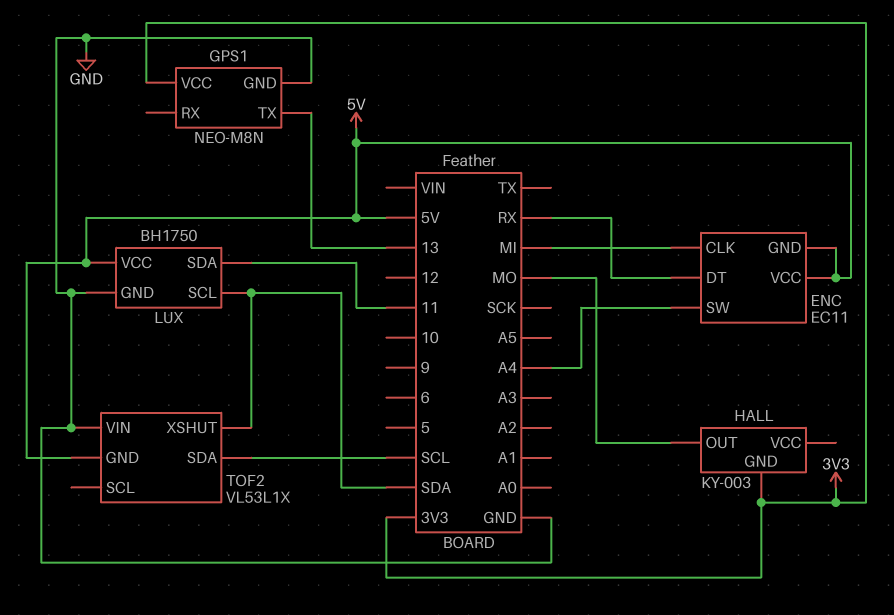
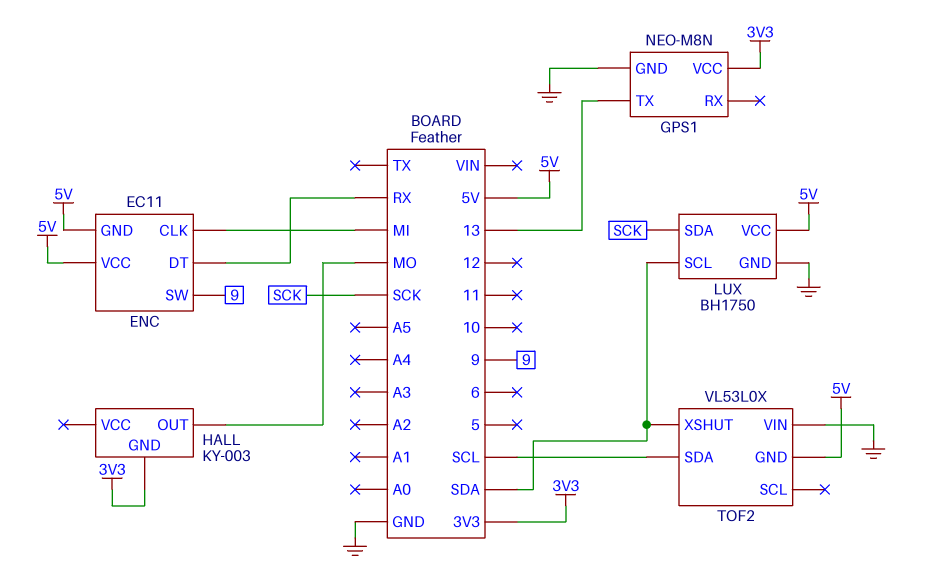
ENC pin SW: A4 -> 9
LUX pin SDA: 11 -> SCK
TOF2: VL53L1X -> VL53L0X

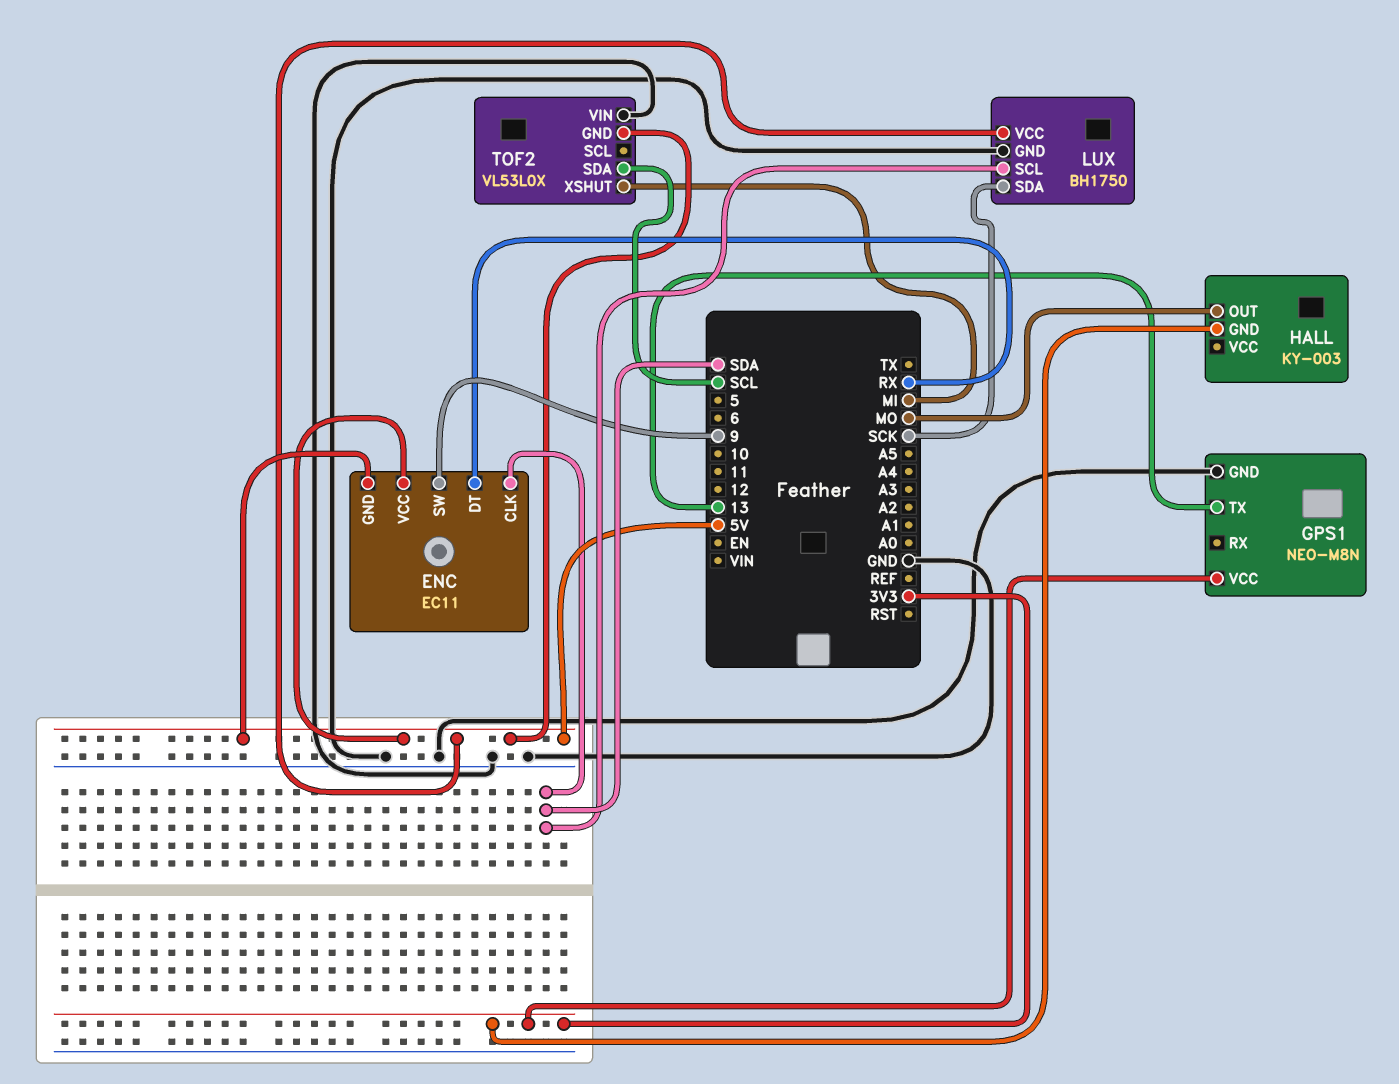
ENC pin CLK: MI -> SDA
TOF2 pin XSHUT: SDA -> MI

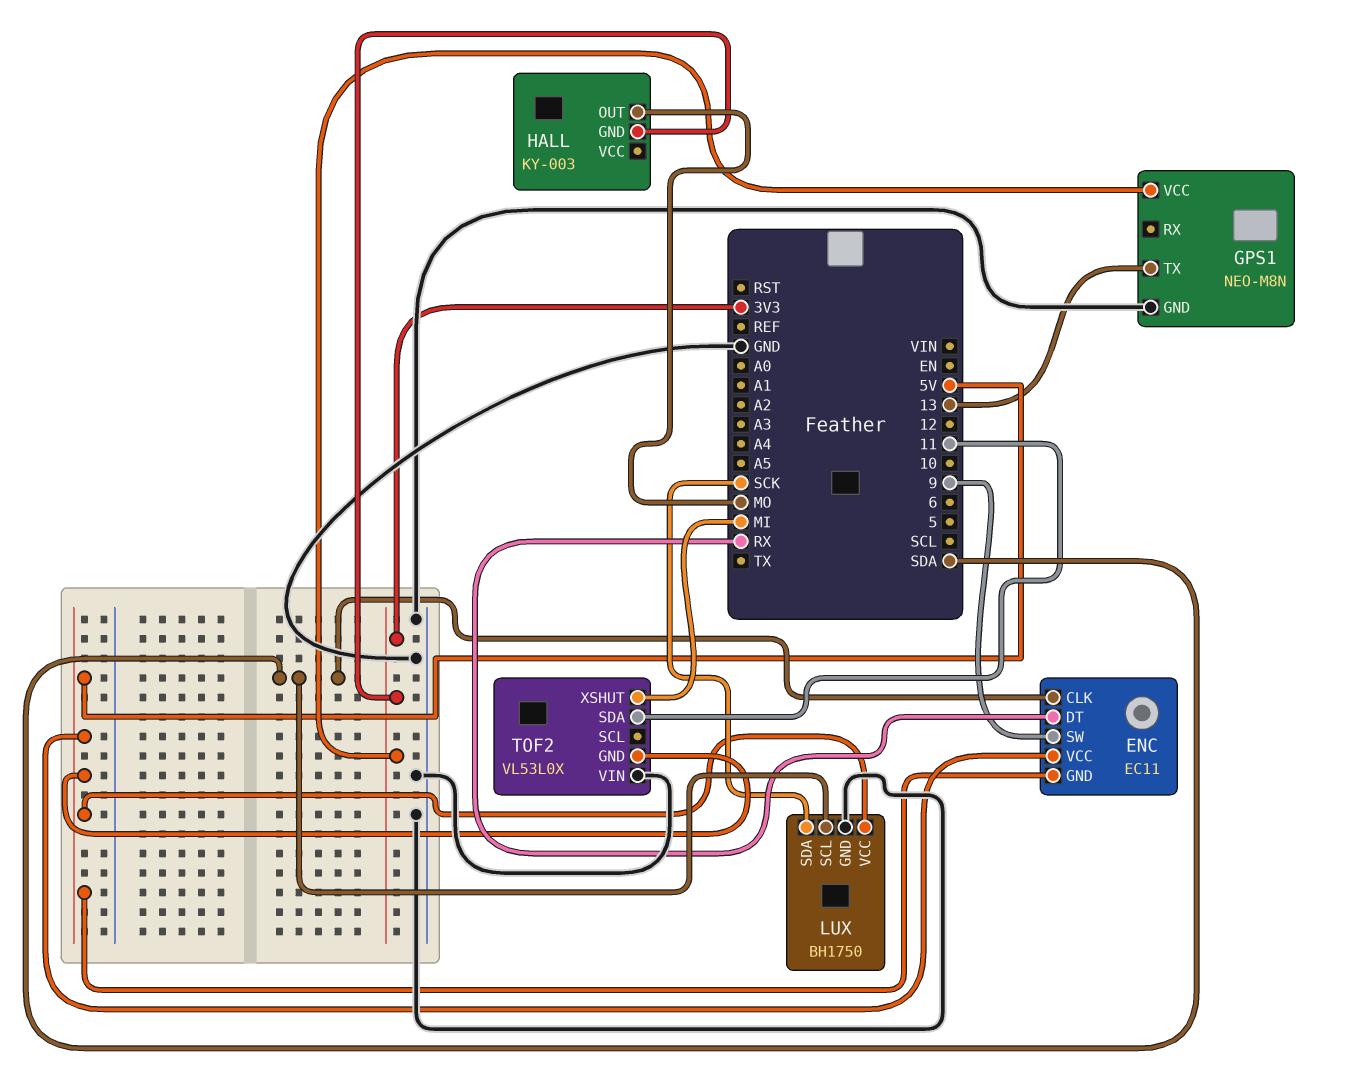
TOF2 pin SDA: SCL -> 11

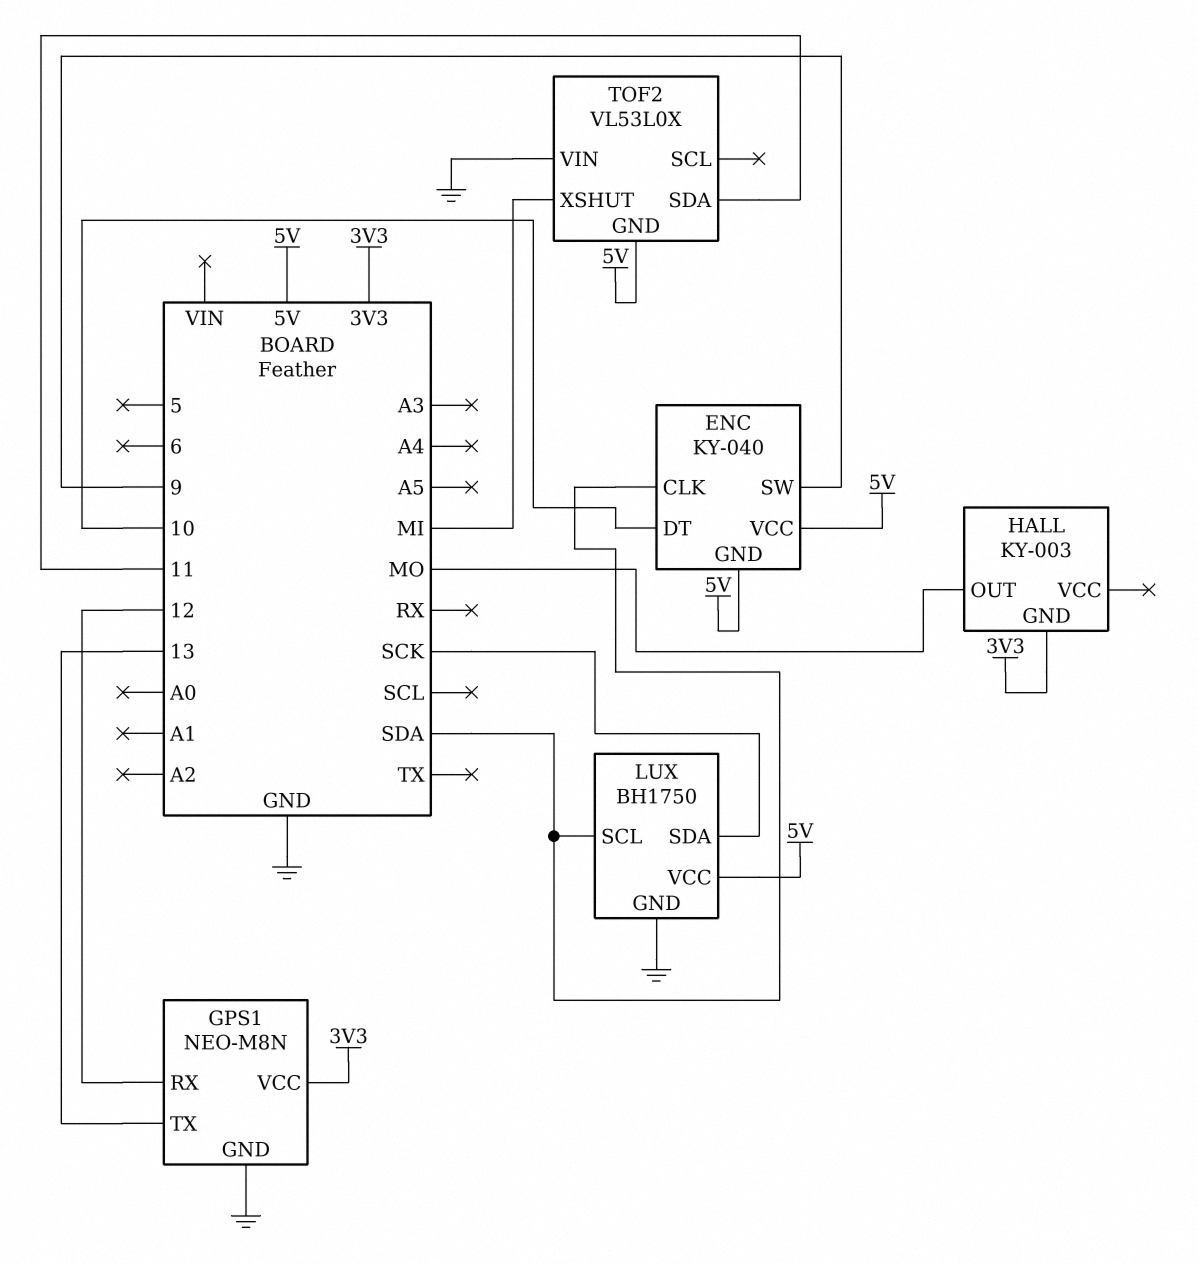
ENC: EC11 -> KY-040
ENC pin DT: RX -> 10
GPS1 pin RX: none -> 12

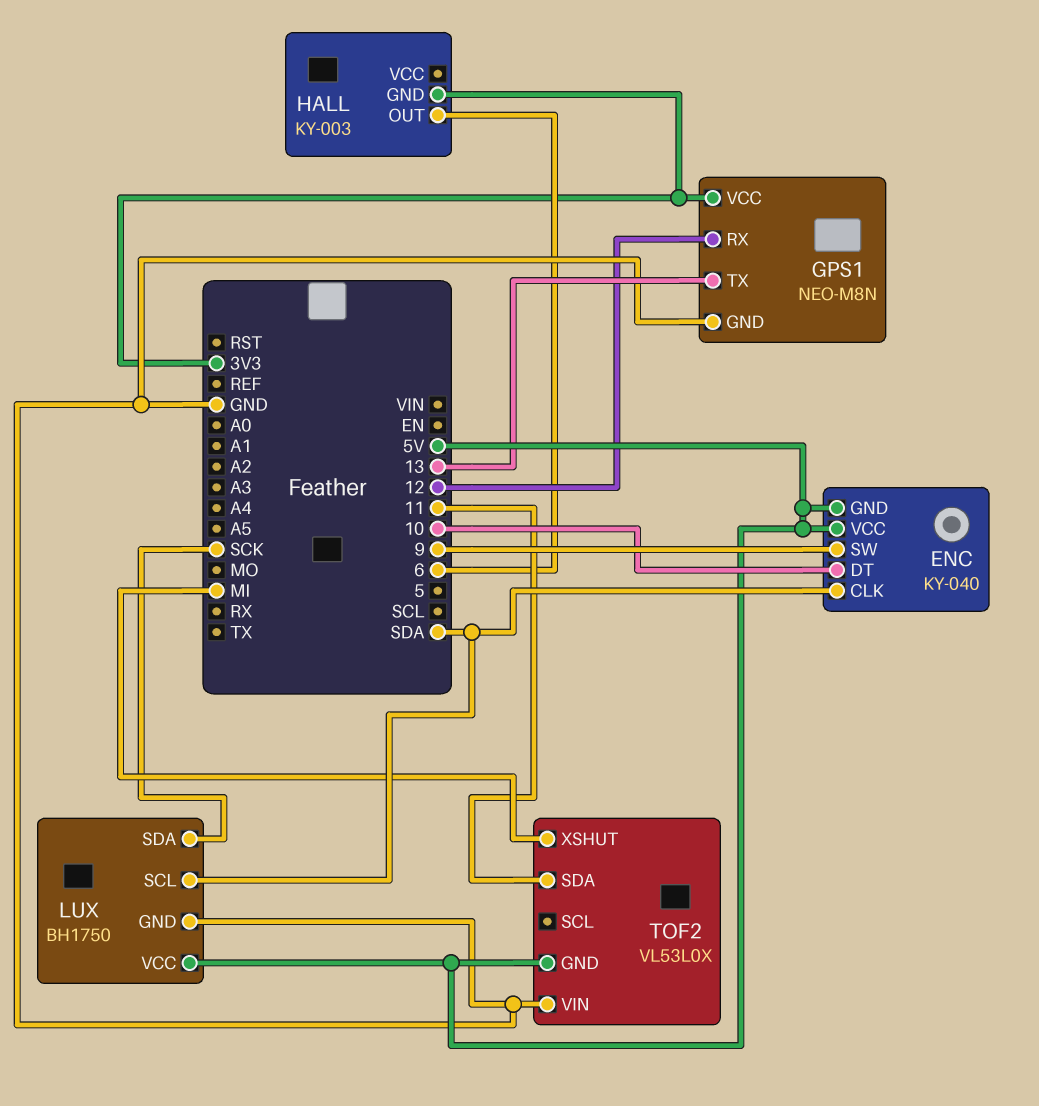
HALL pin OUT: MO -> 6

